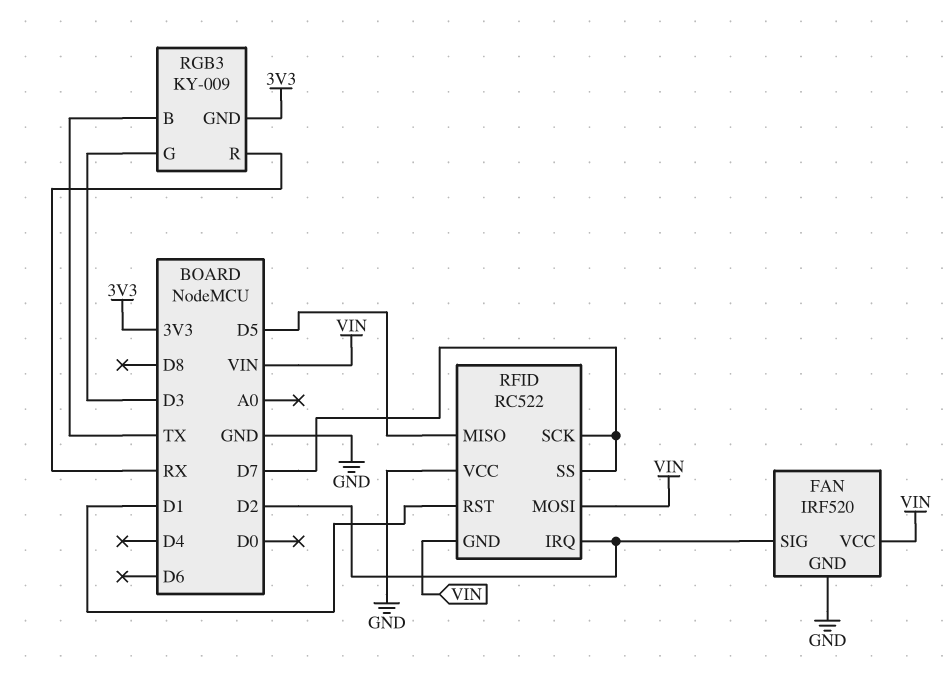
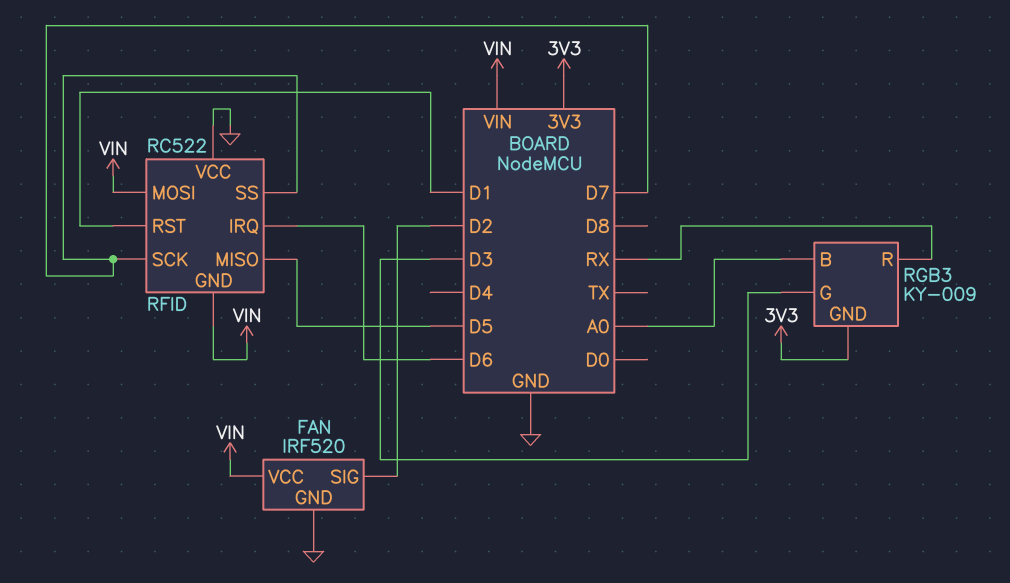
RFID pin IRQ: D2 -> D6
RGB3 pin B: TX -> A0

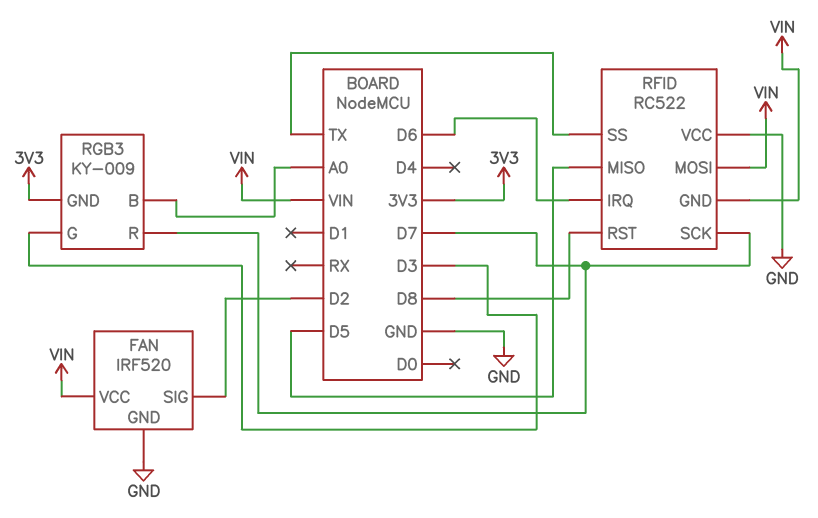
RFID pin RST: D1 -> D8
RFID pin SS: D7 -> TX
RGB3 pin R: RX -> D7

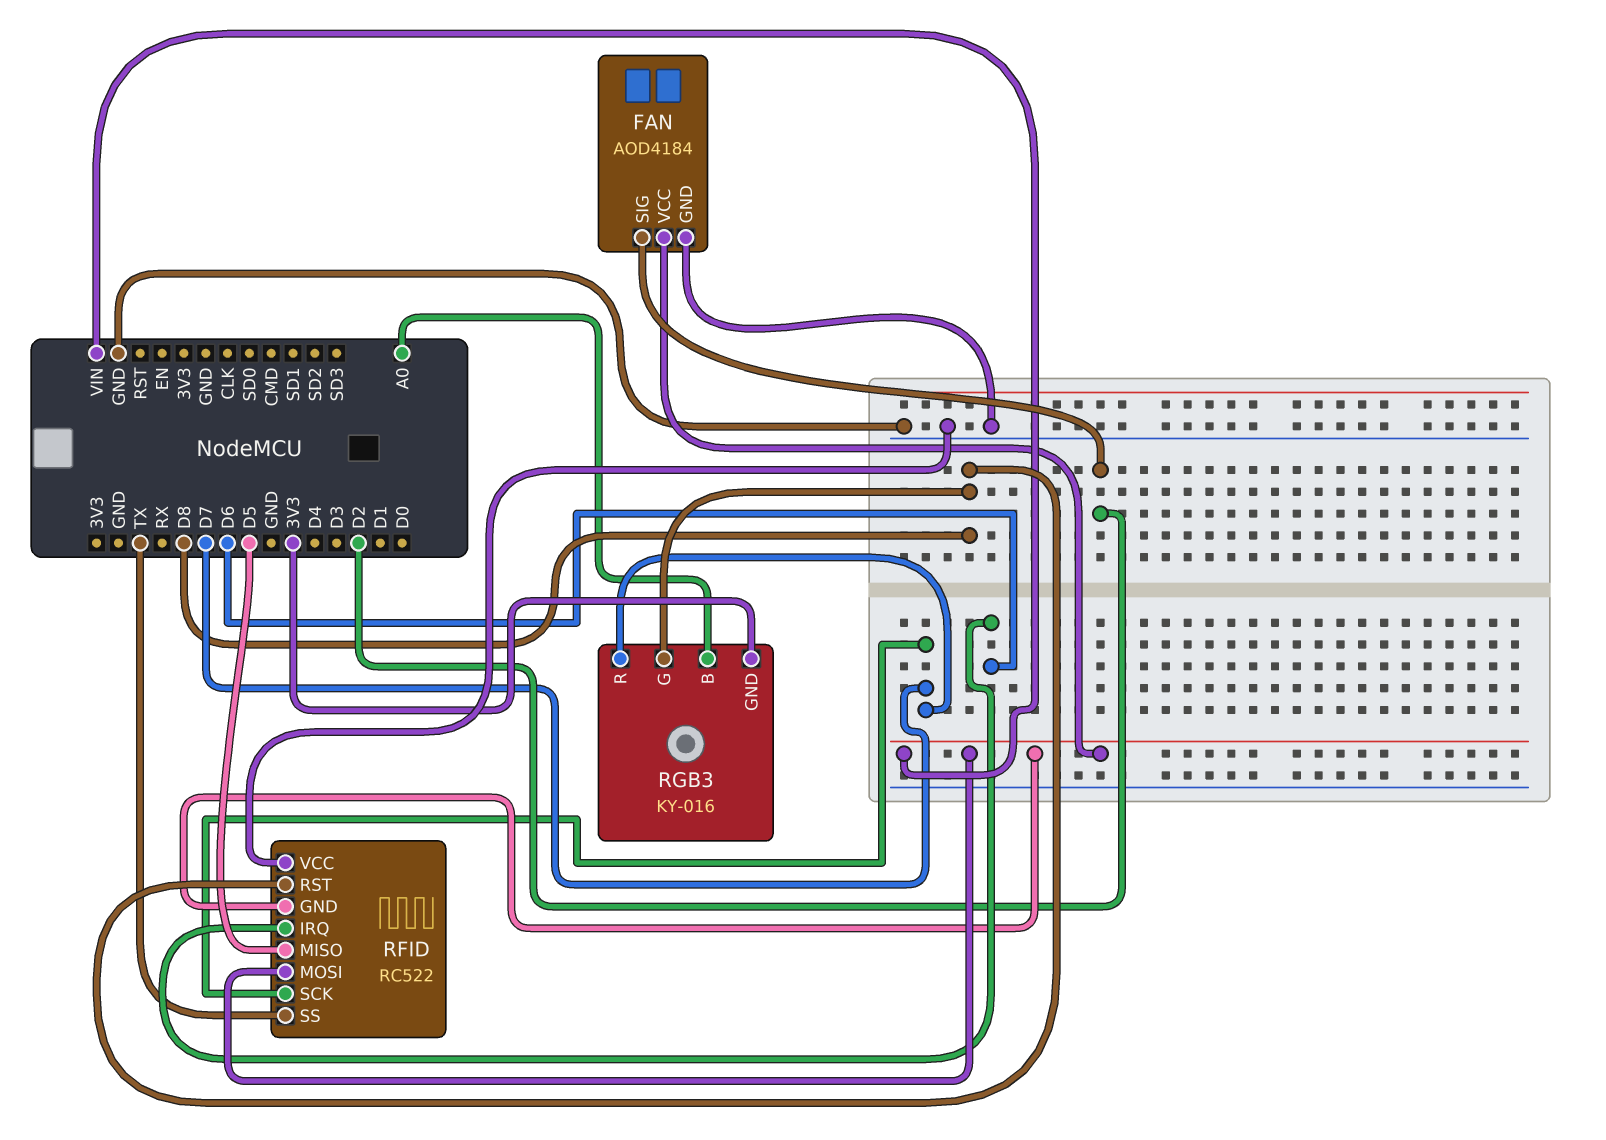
FAN: IRF520 -> AOD4184
RGB3: KY-009 -> KY-016
RGB3 pin G: D3 -> D8

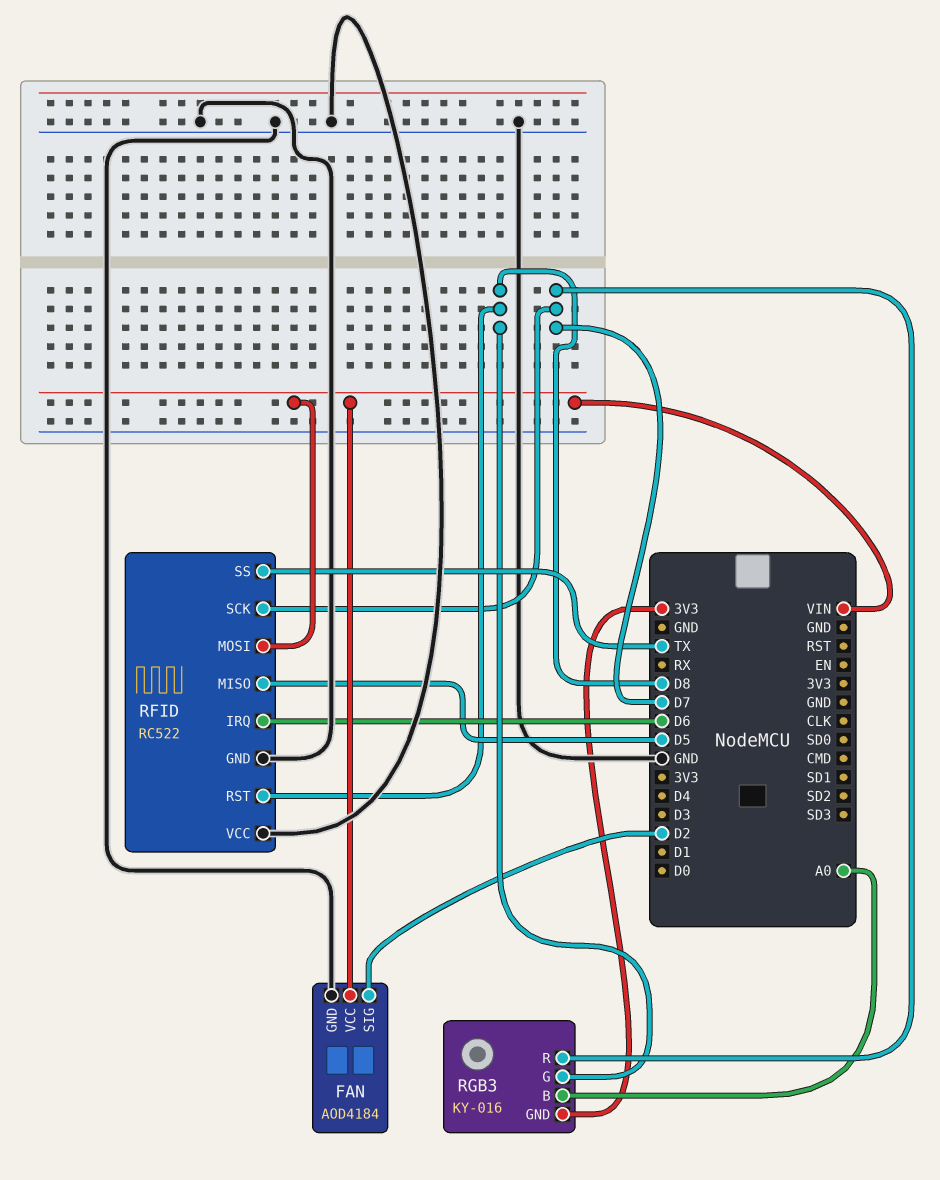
RFID pin GND: VIN -> GND

